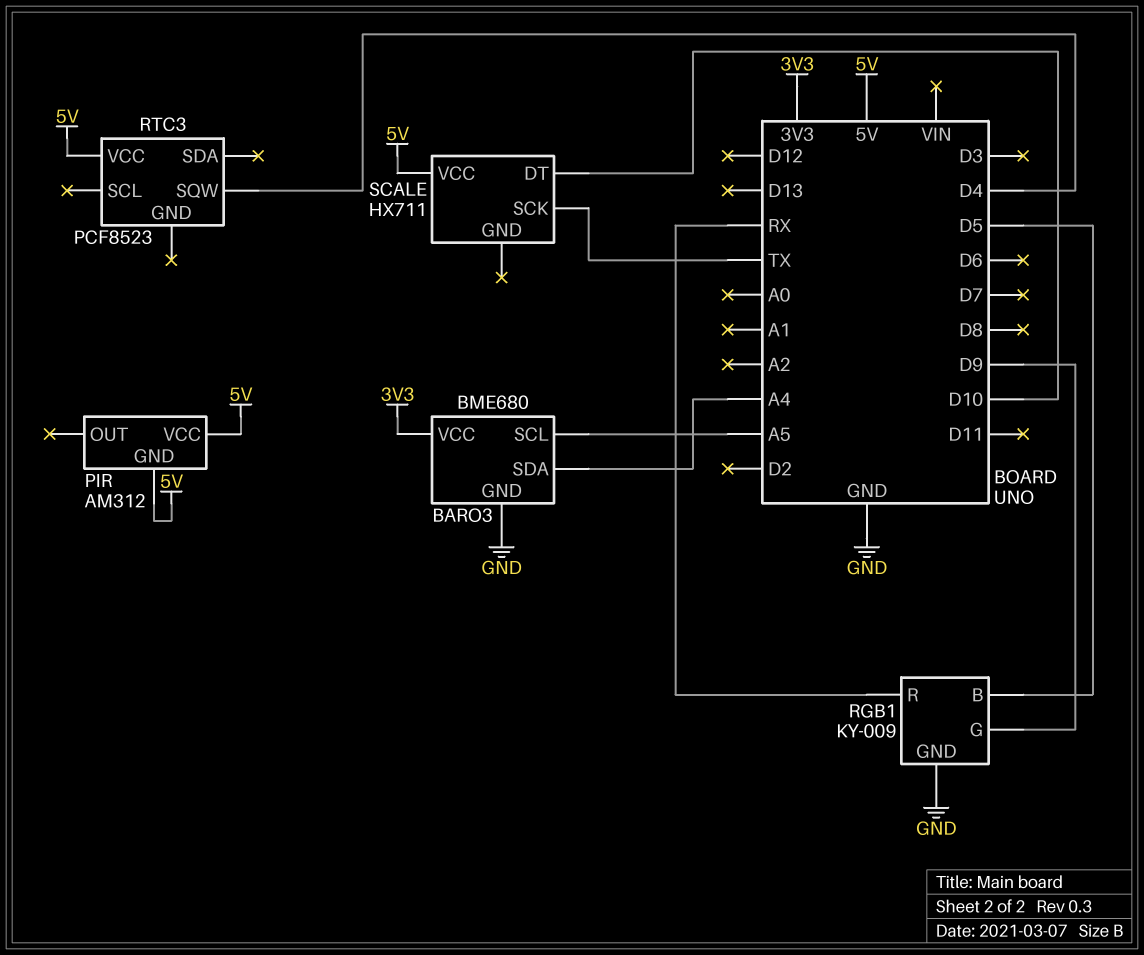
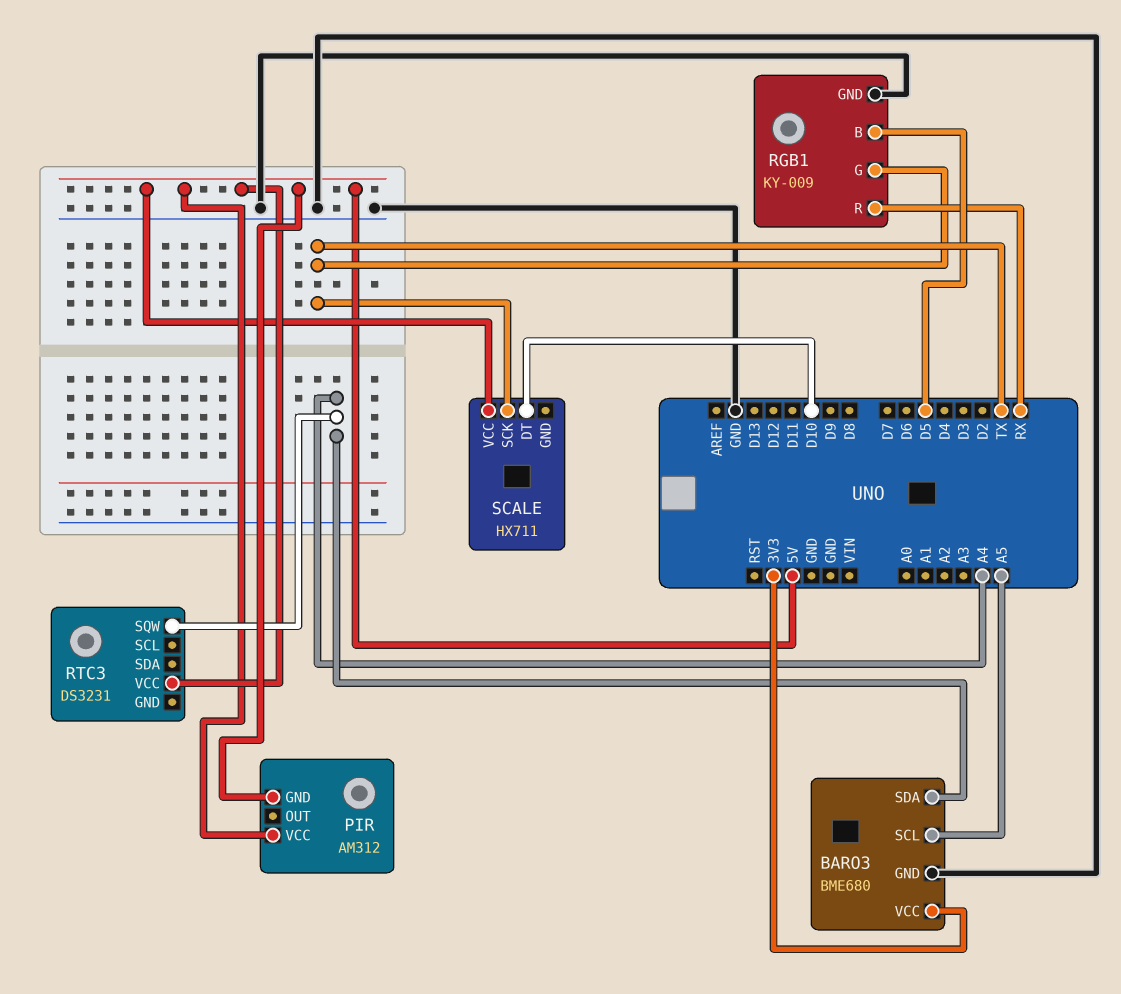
RGB1 pin G: D9 -> TX
RTC3: PCF8523 -> DS3231
RTC3 pin SQW: D4 -> A4

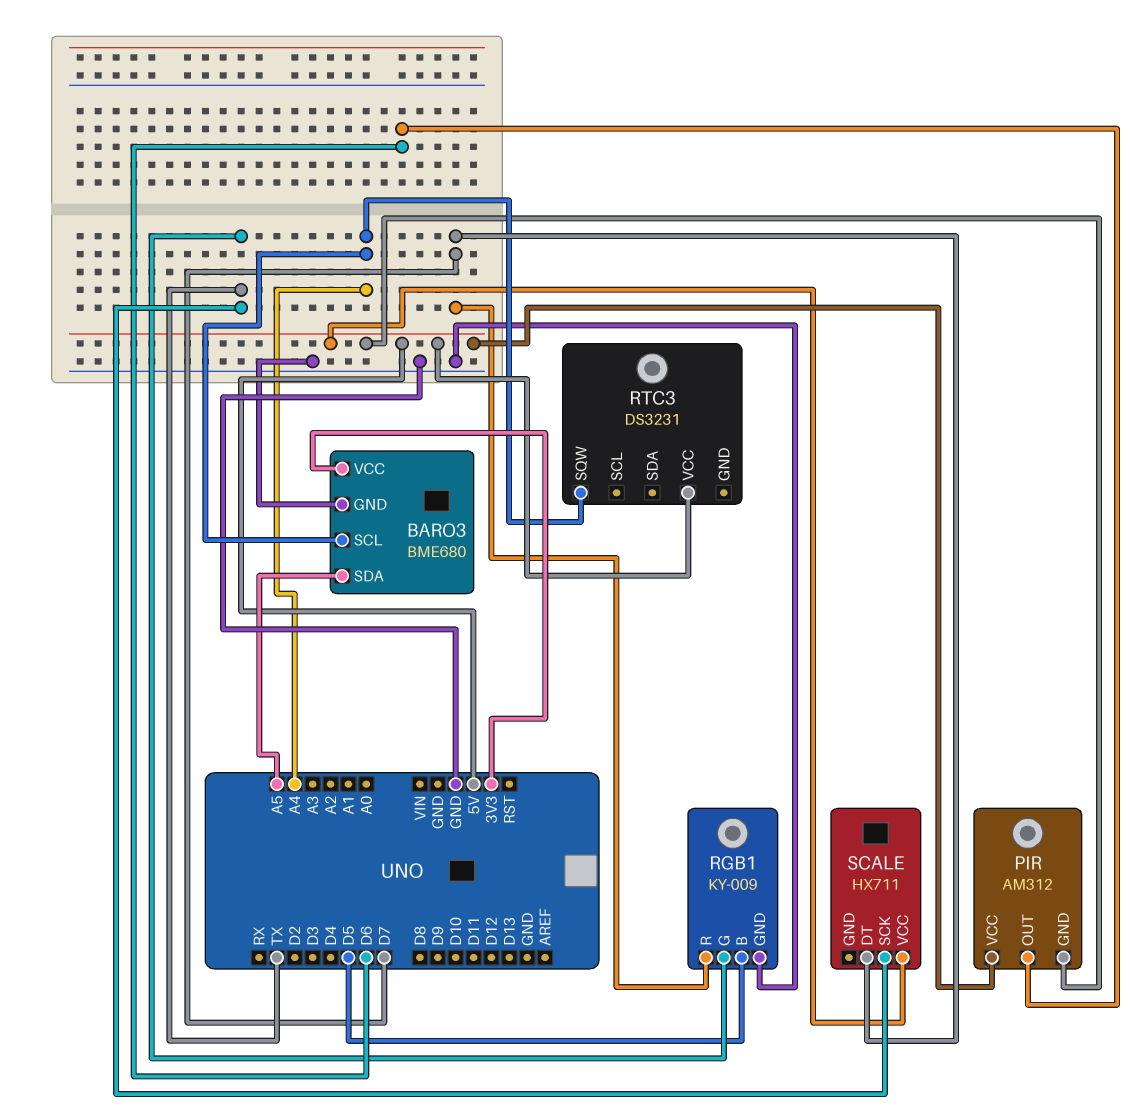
BARO3 pin SCL: A5 -> A4
BARO3 pin SDA: A4 -> A5
PIR pin OUT: none -> D6
RGB1 pin R: RX -> D7
SCALE pin DT: D10 -> D7

